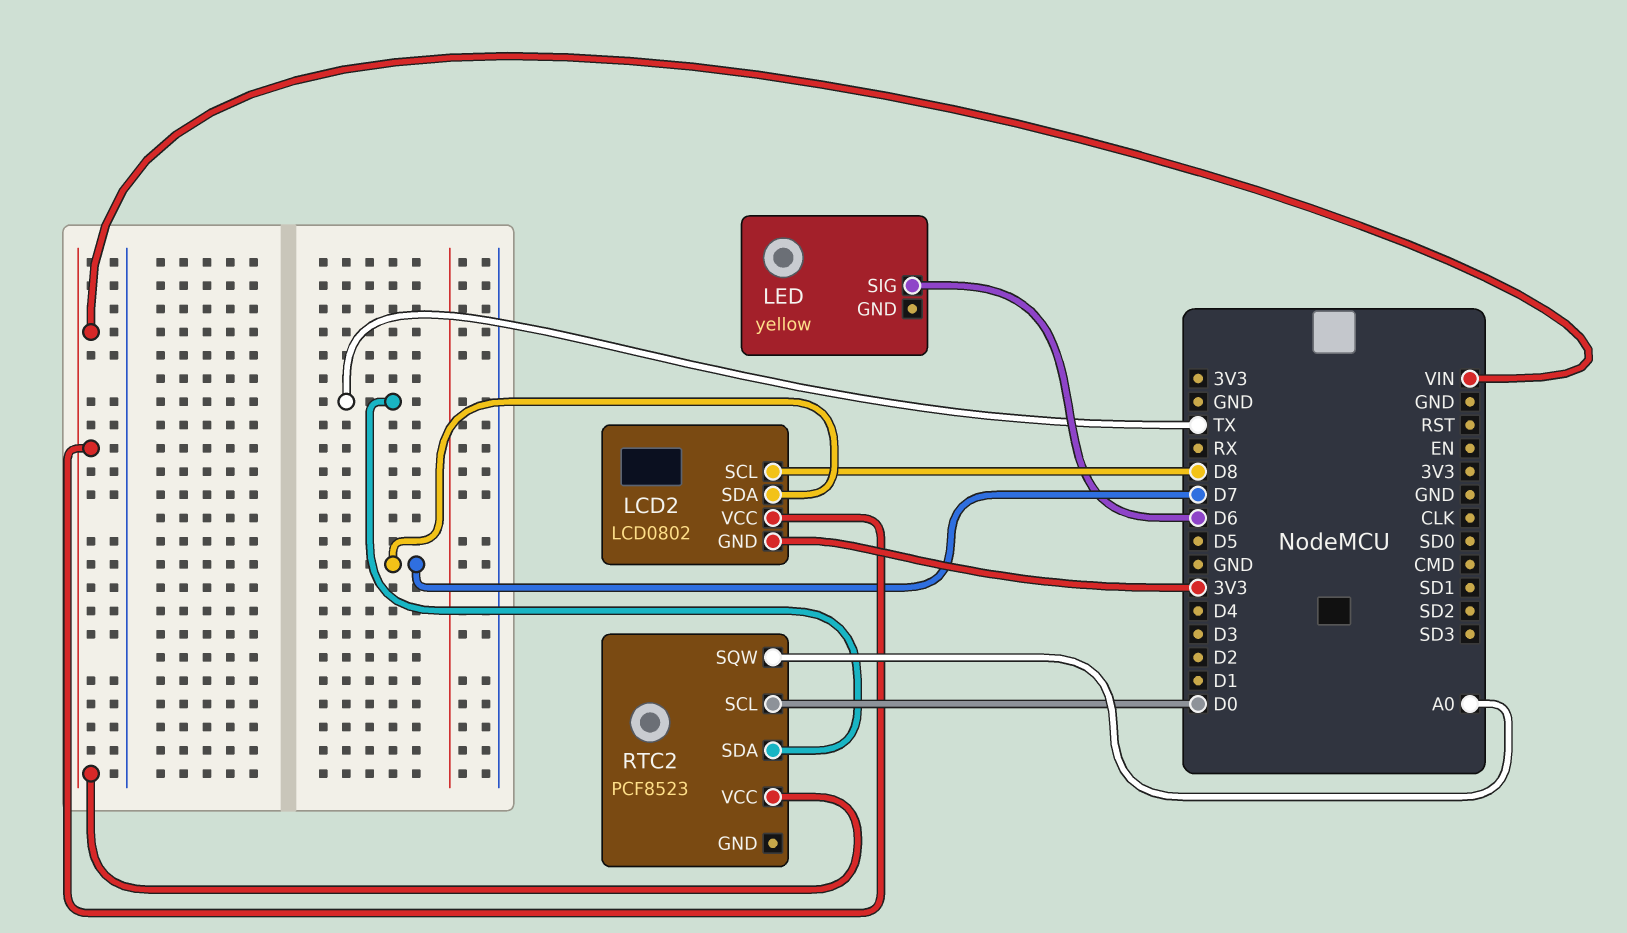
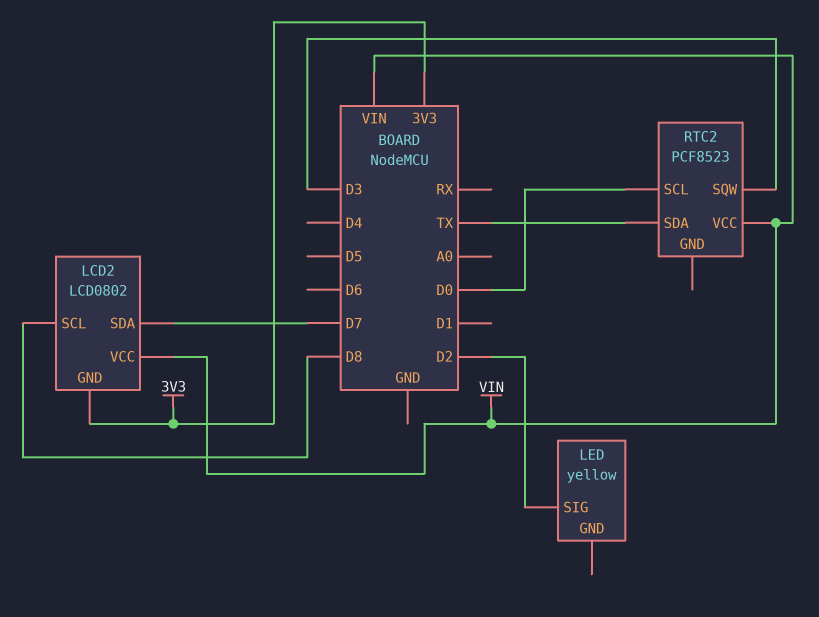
LED pin SIG: D6 -> D2
RTC2 pin SQW: A0 -> D3

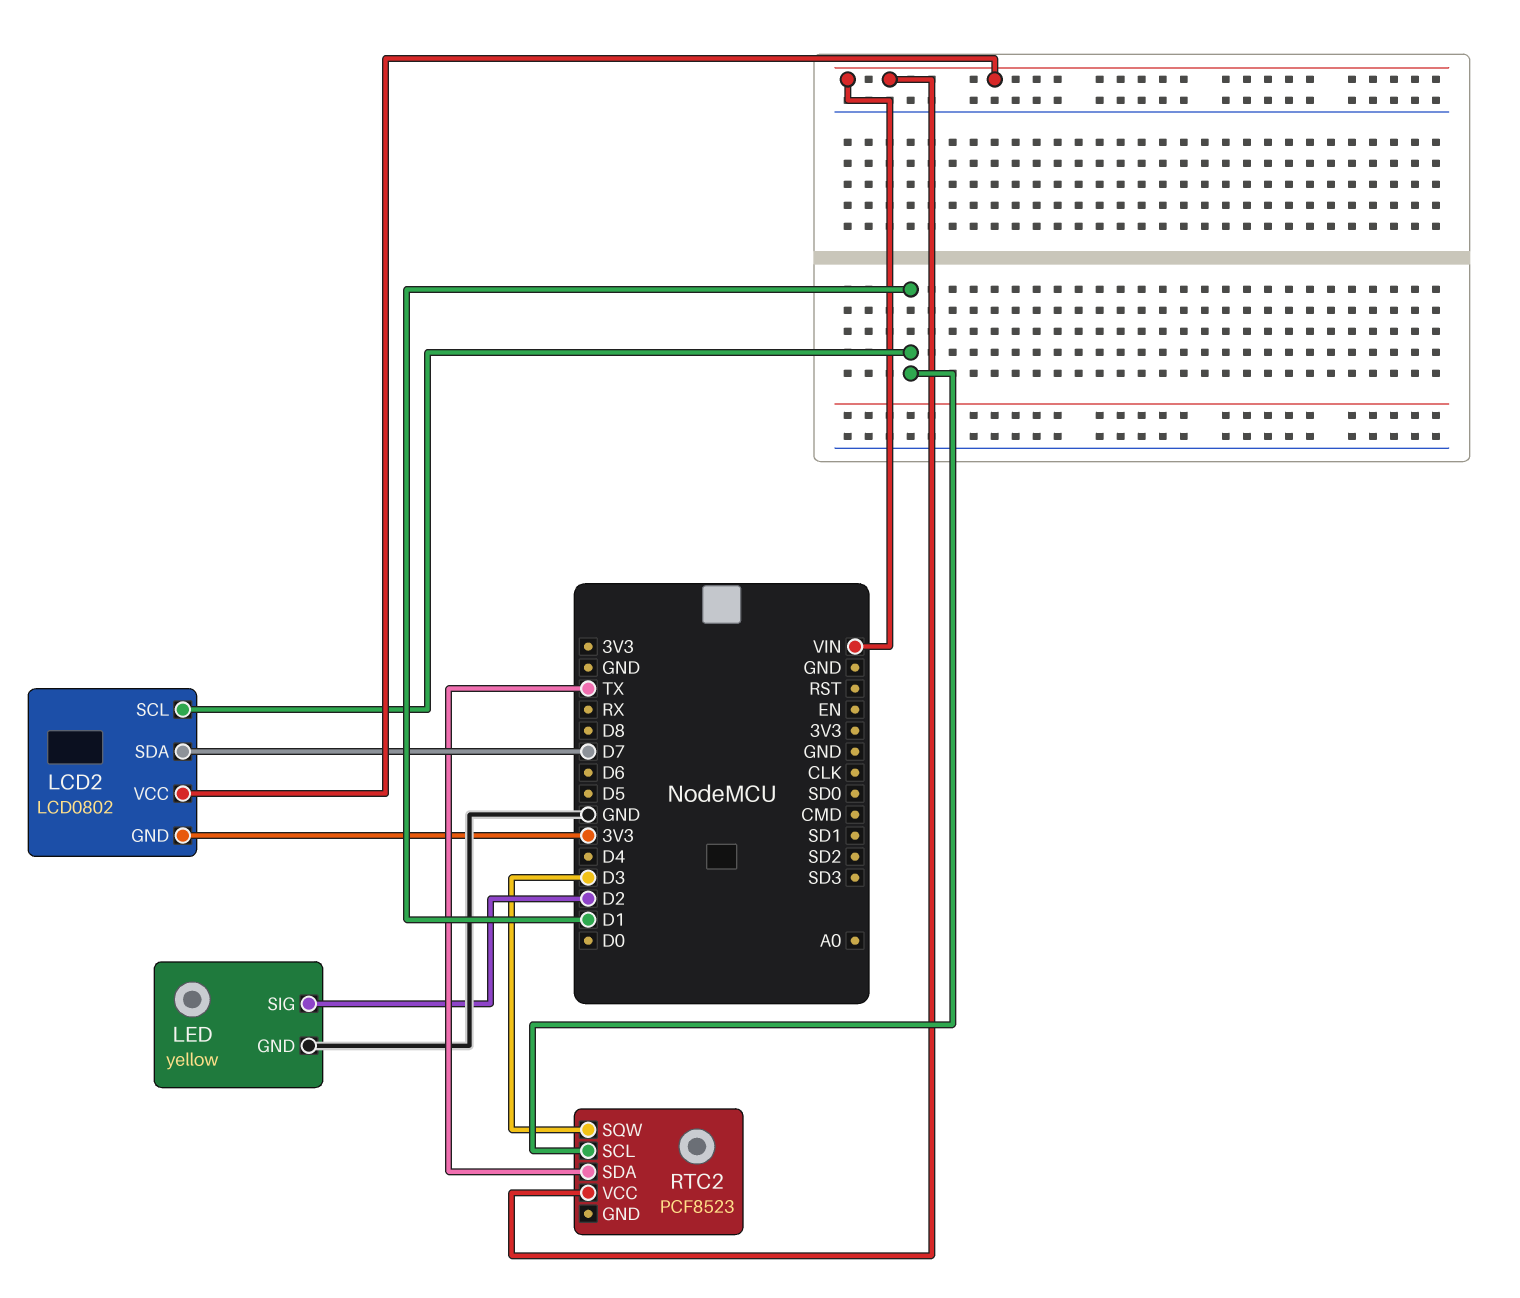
LCD2 pin SCL: D8 -> D1
LED pin GND: none -> GND
RTC2 pin SCL: D0 -> D1

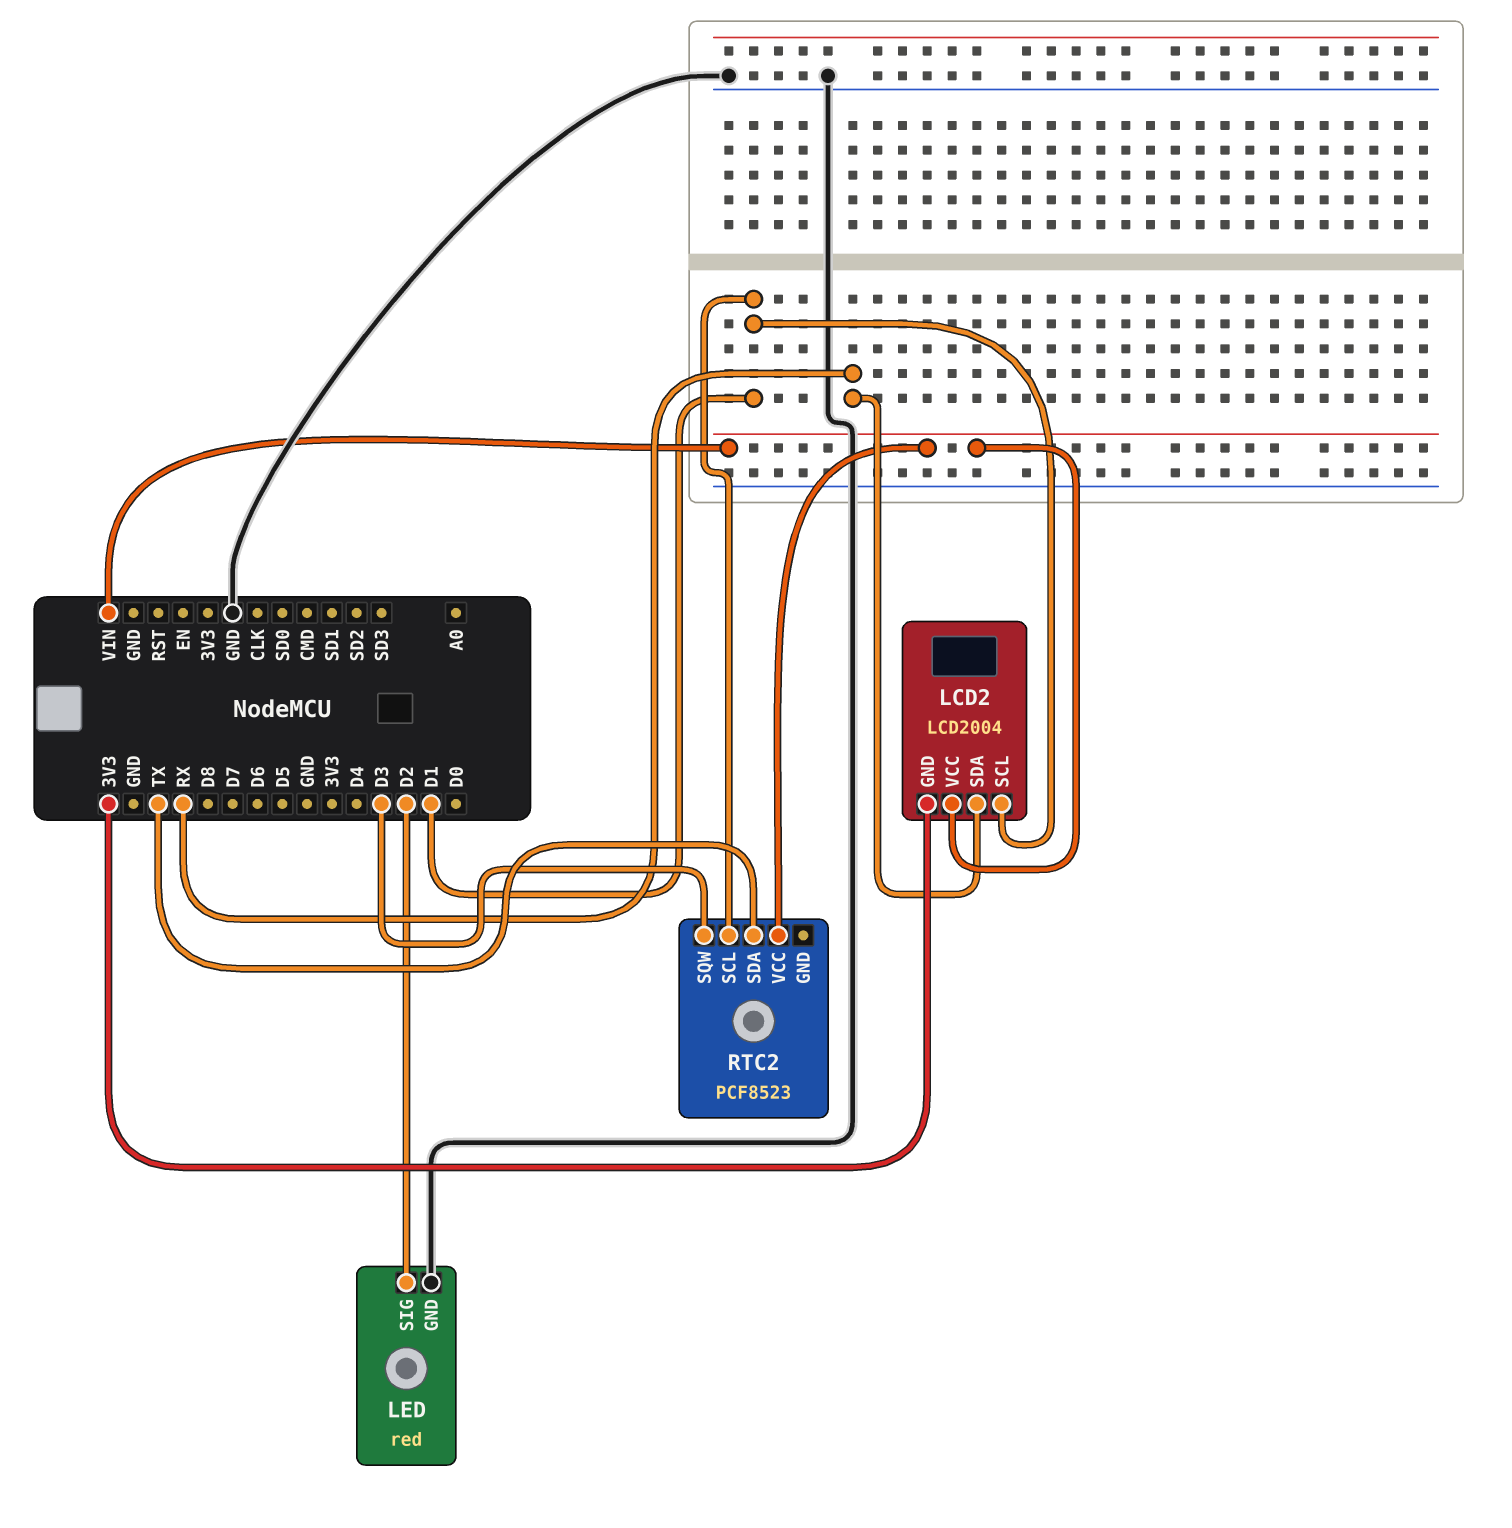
LCD2: LCD0802 -> LCD2004
LCD2 pin SDA: D7 -> RX
LED: yellow -> red

